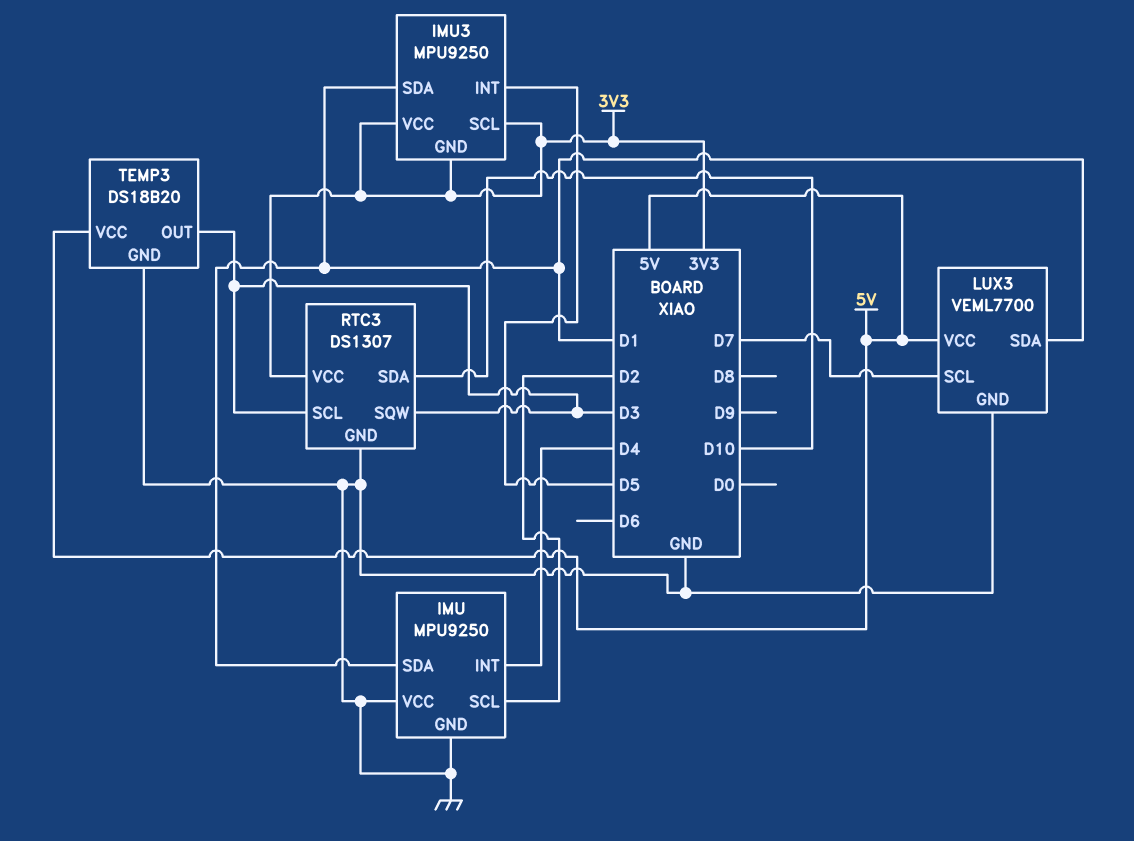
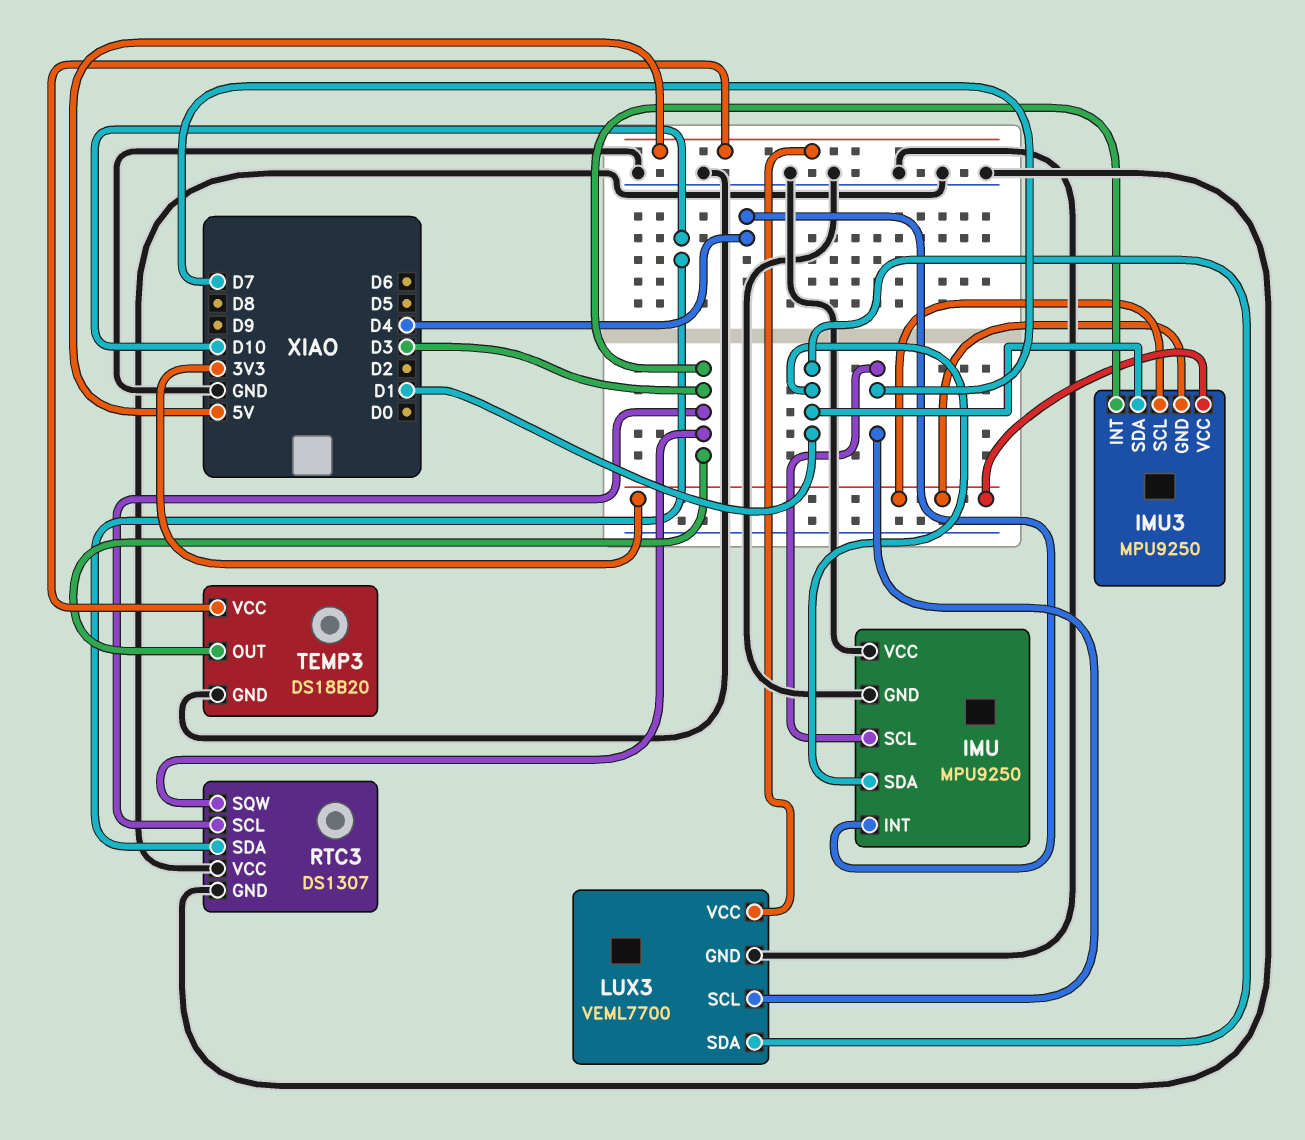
IMU pin SCL: D2 -> D7
IMU3 pin INT: D5 -> D3
RTC3 pin VCC: 3V3 -> GND

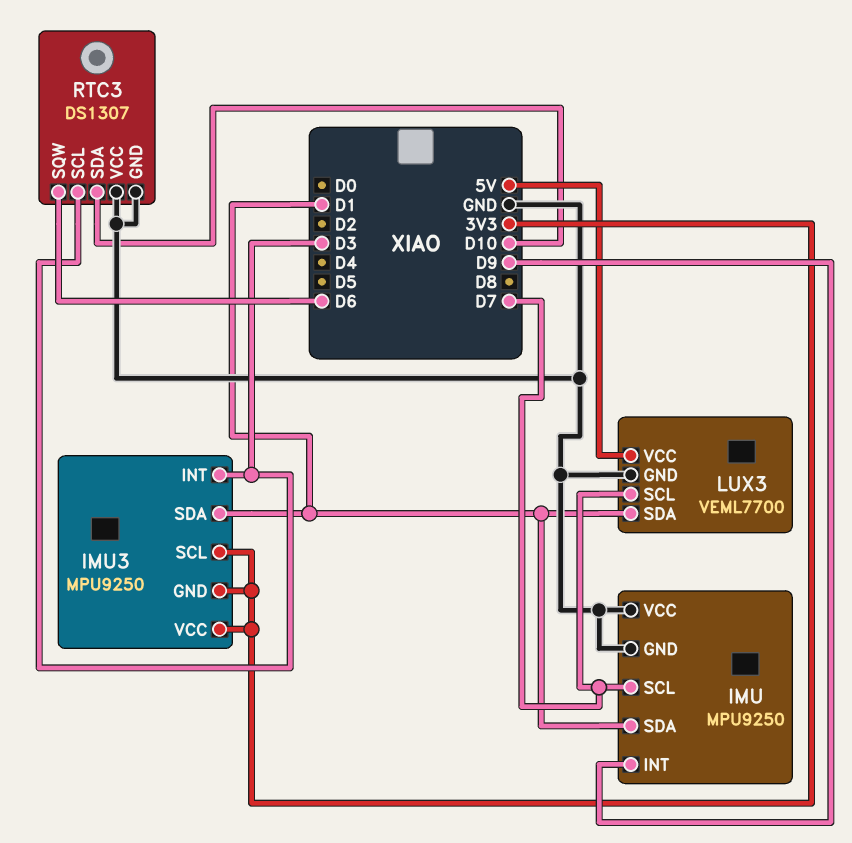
IMU pin INT: D4 -> D9
RTC3 pin SQW: D3 -> D6
TEMP3: DS18B20 -> none
TEMP3 pin GND: GND -> none
TEMP3 pin OUT: D3 -> none
TEMP3 pin VCC: 5V -> none

